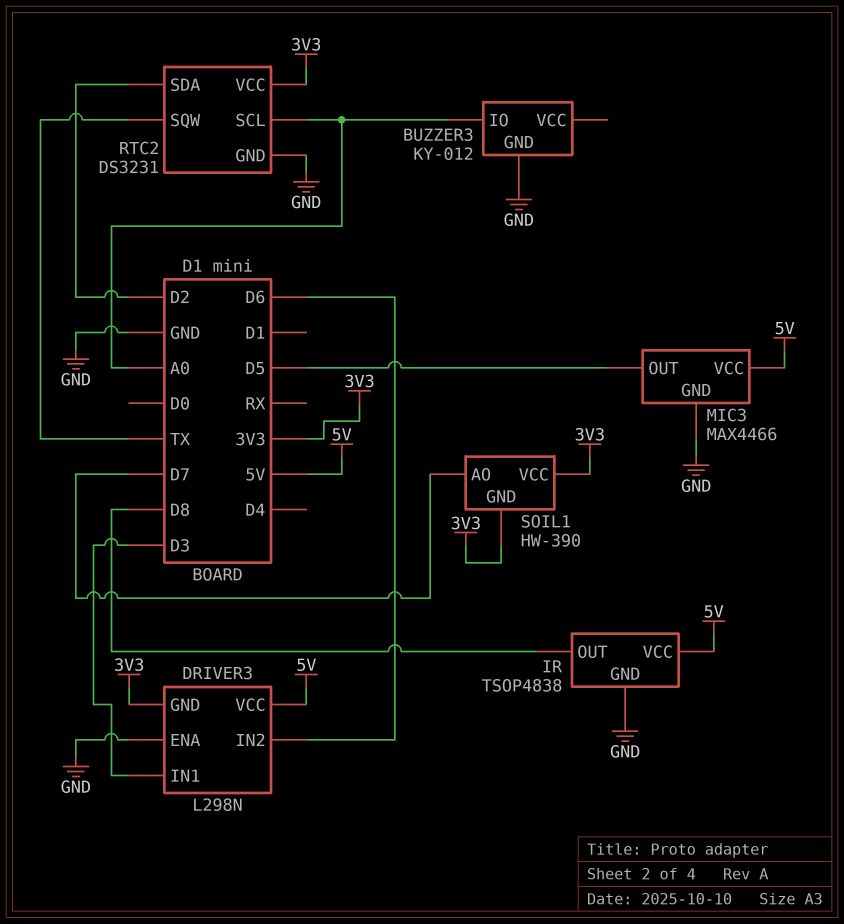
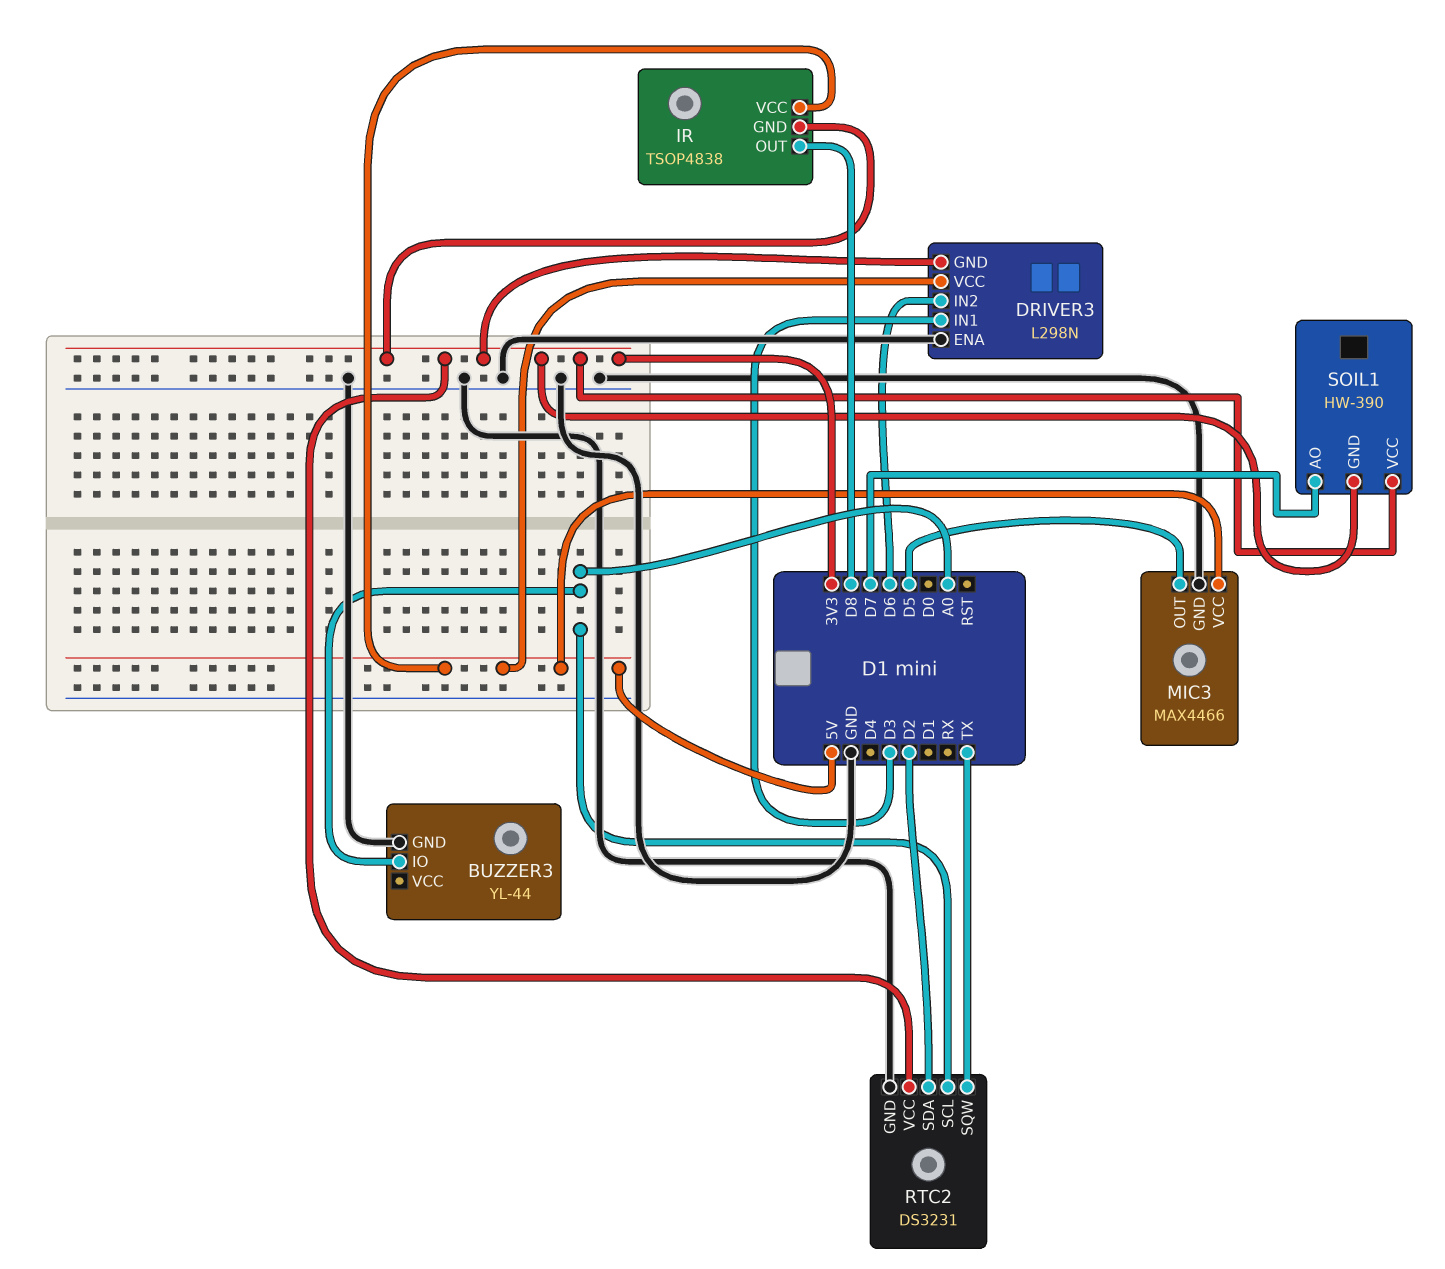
BUZZER3: KY-012 -> YL-44
IR pin GND: GND -> 3V3

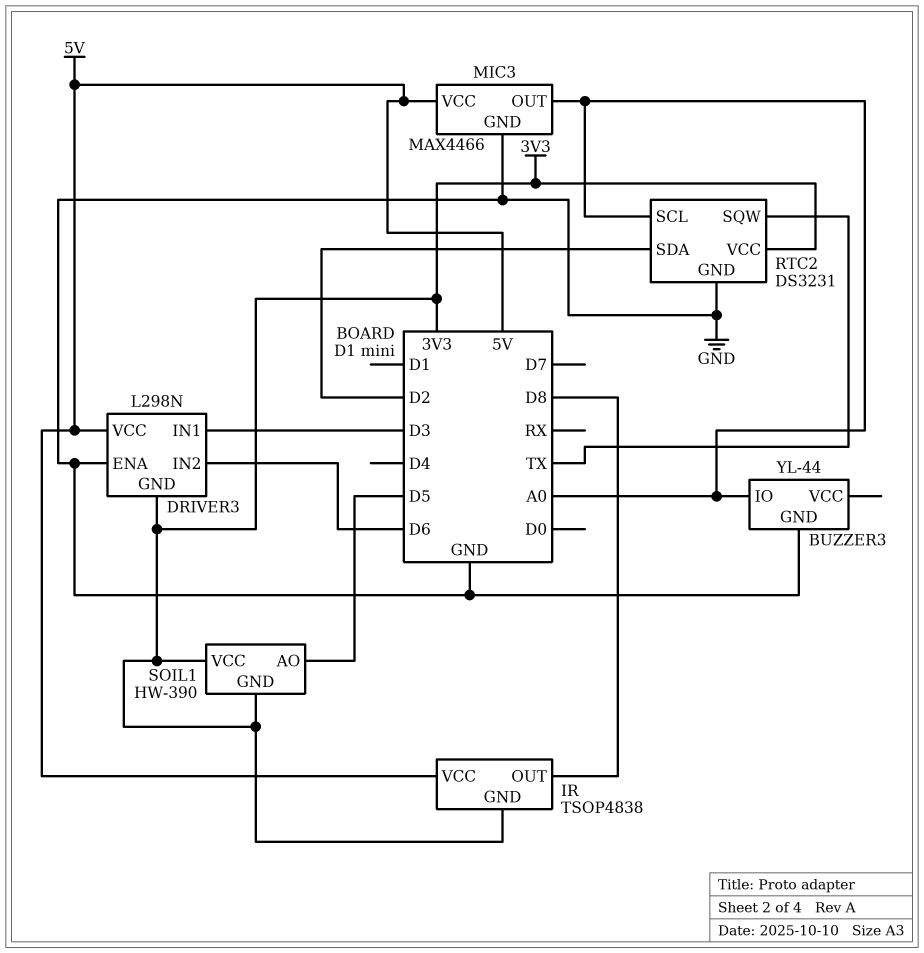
MIC3 pin OUT: D5 -> A0
SOIL1 pin AO: D7 -> D5

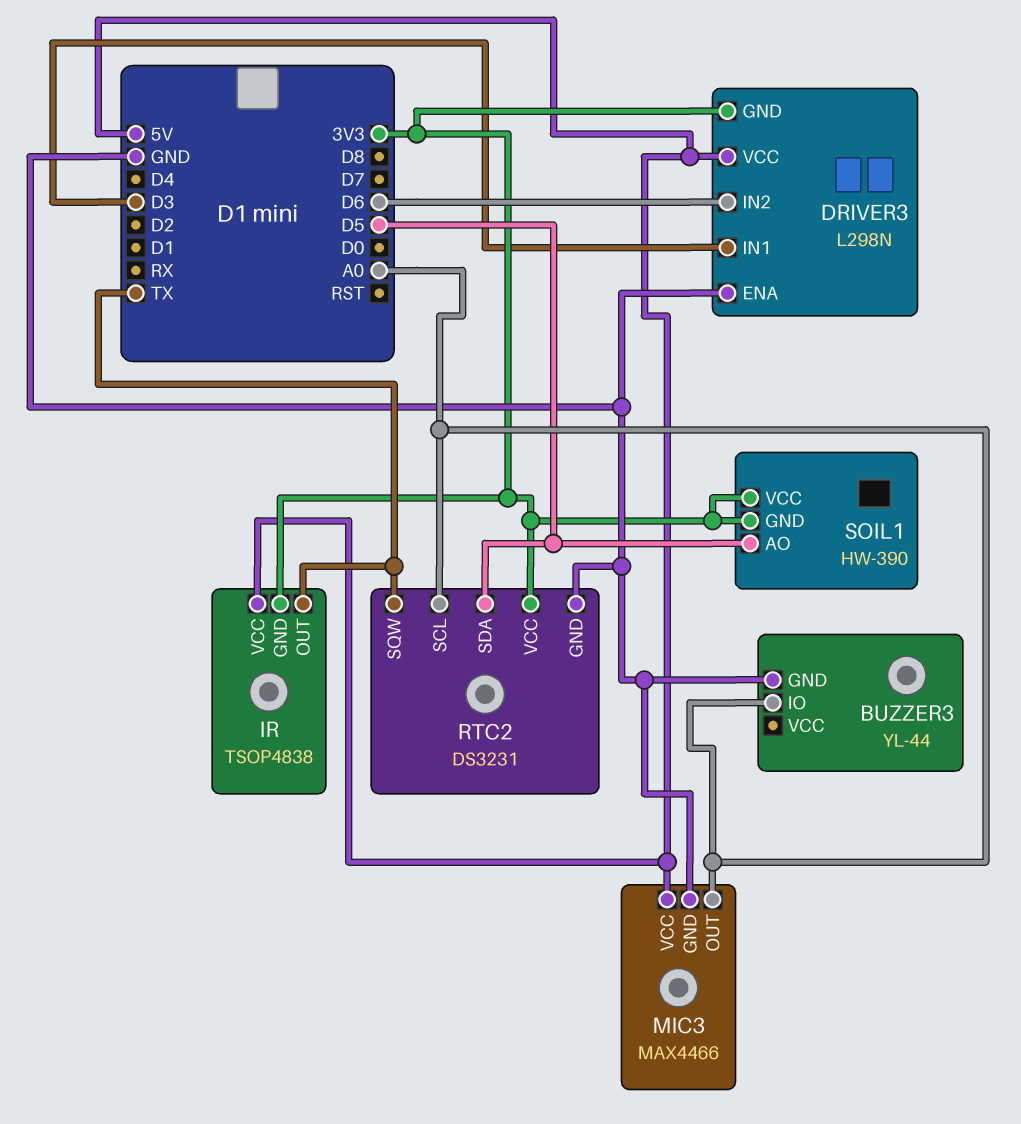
IR pin OUT: D8 -> TX
RTC2 pin SDA: D2 -> D5

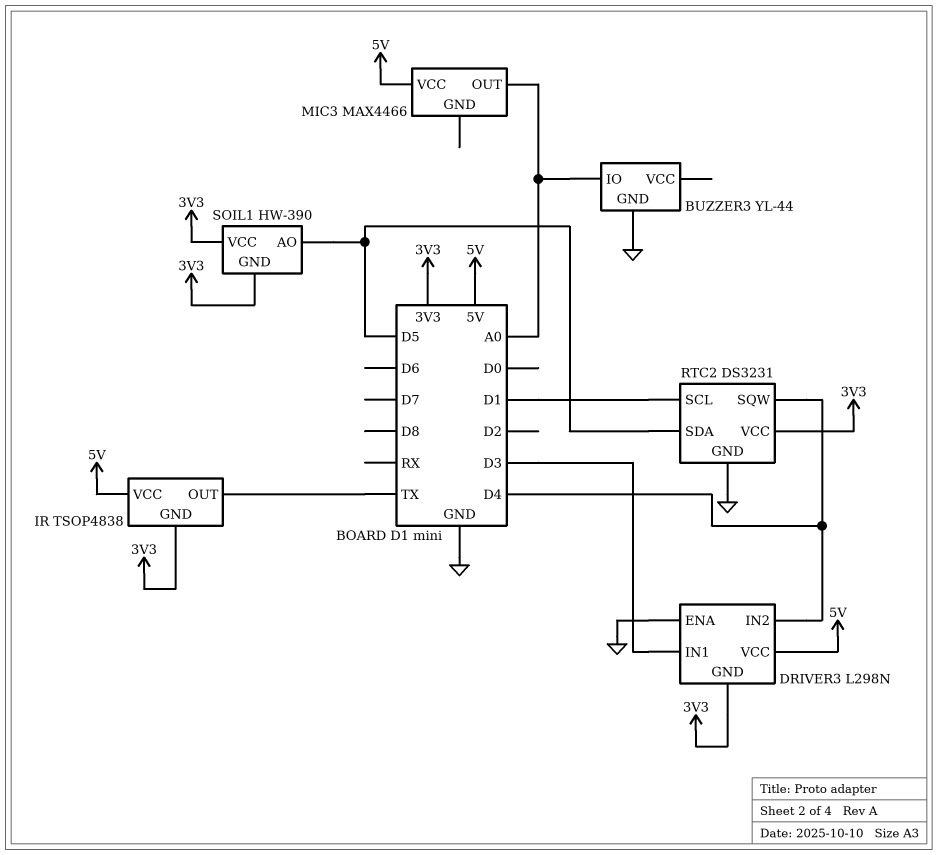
DRIVER3 pin IN2: D6 -> D4
MIC3 pin GND: GND -> none
RTC2 pin SCL: A0 -> D1
RTC2 pin SQW: TX -> D4

